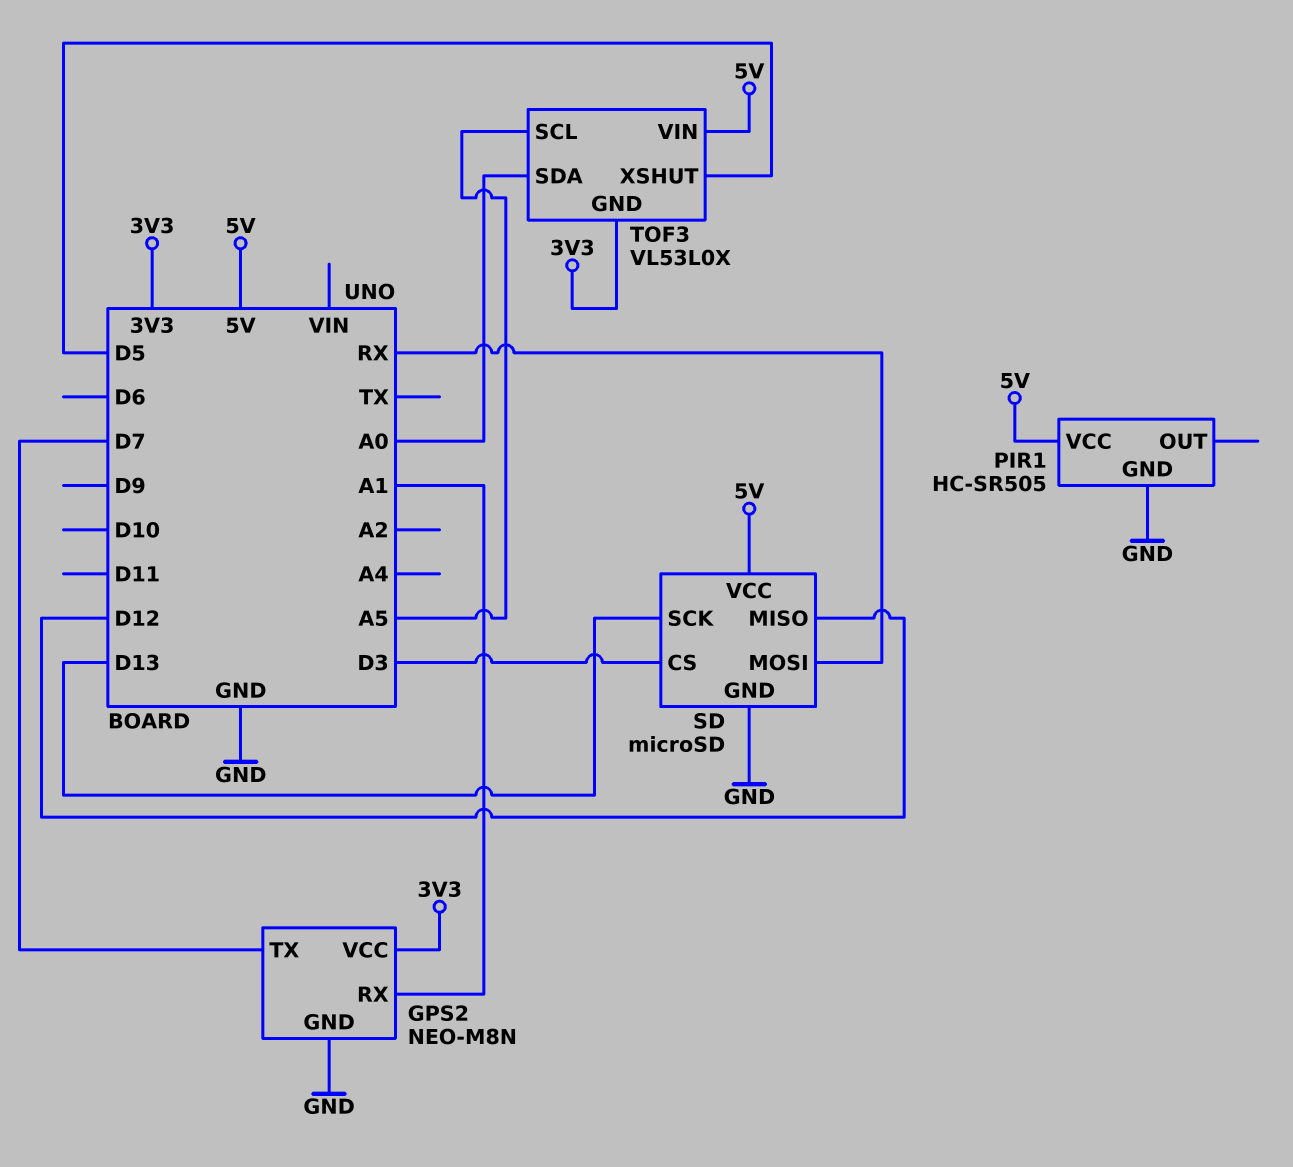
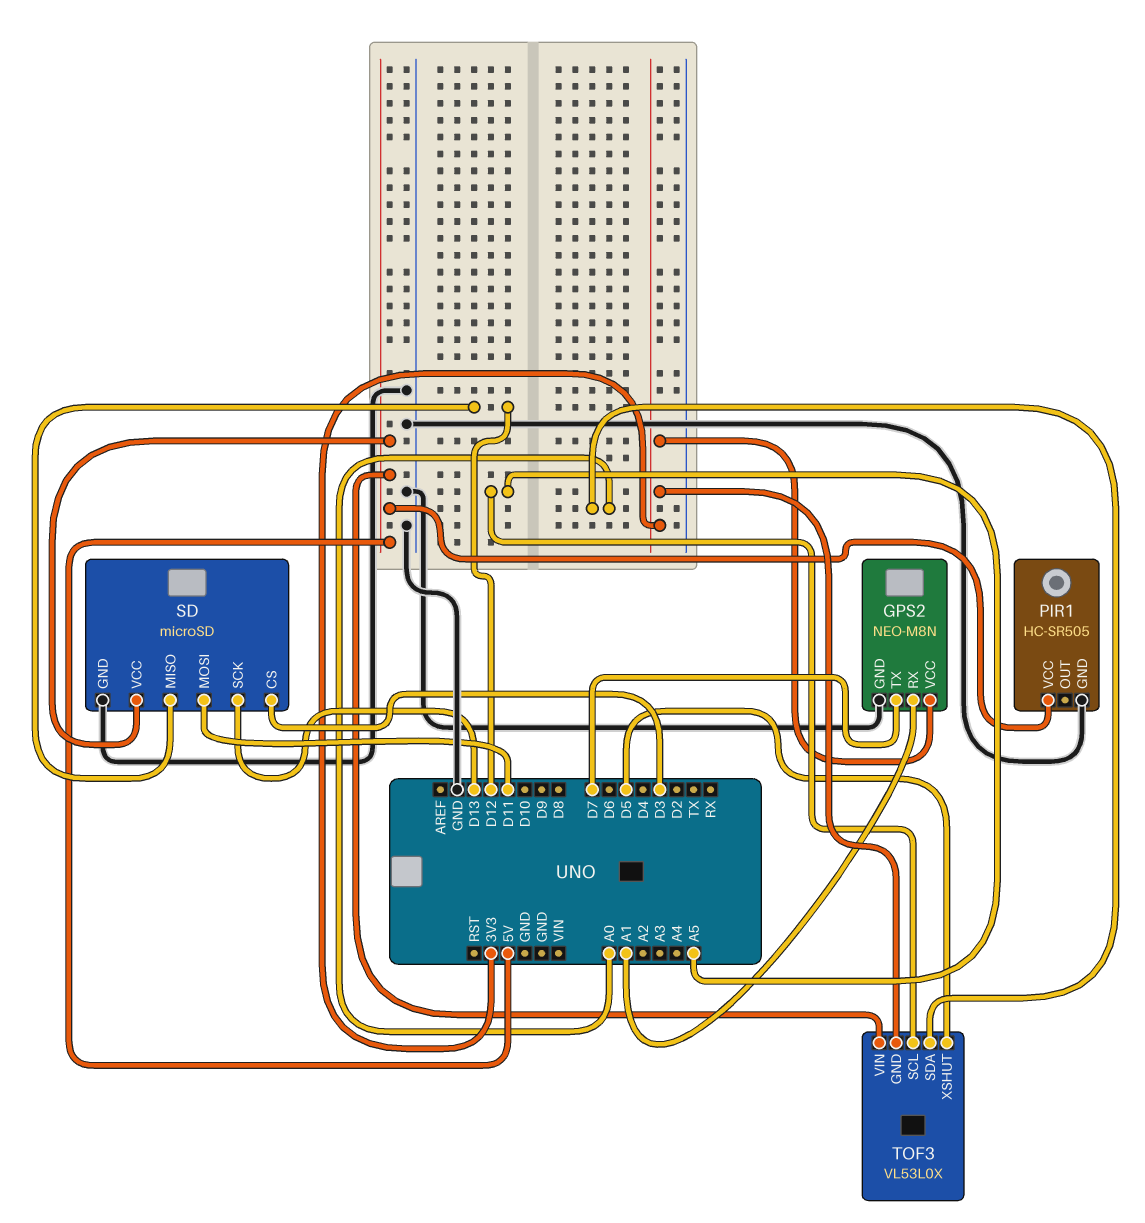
SD pin MOSI: RX -> D11

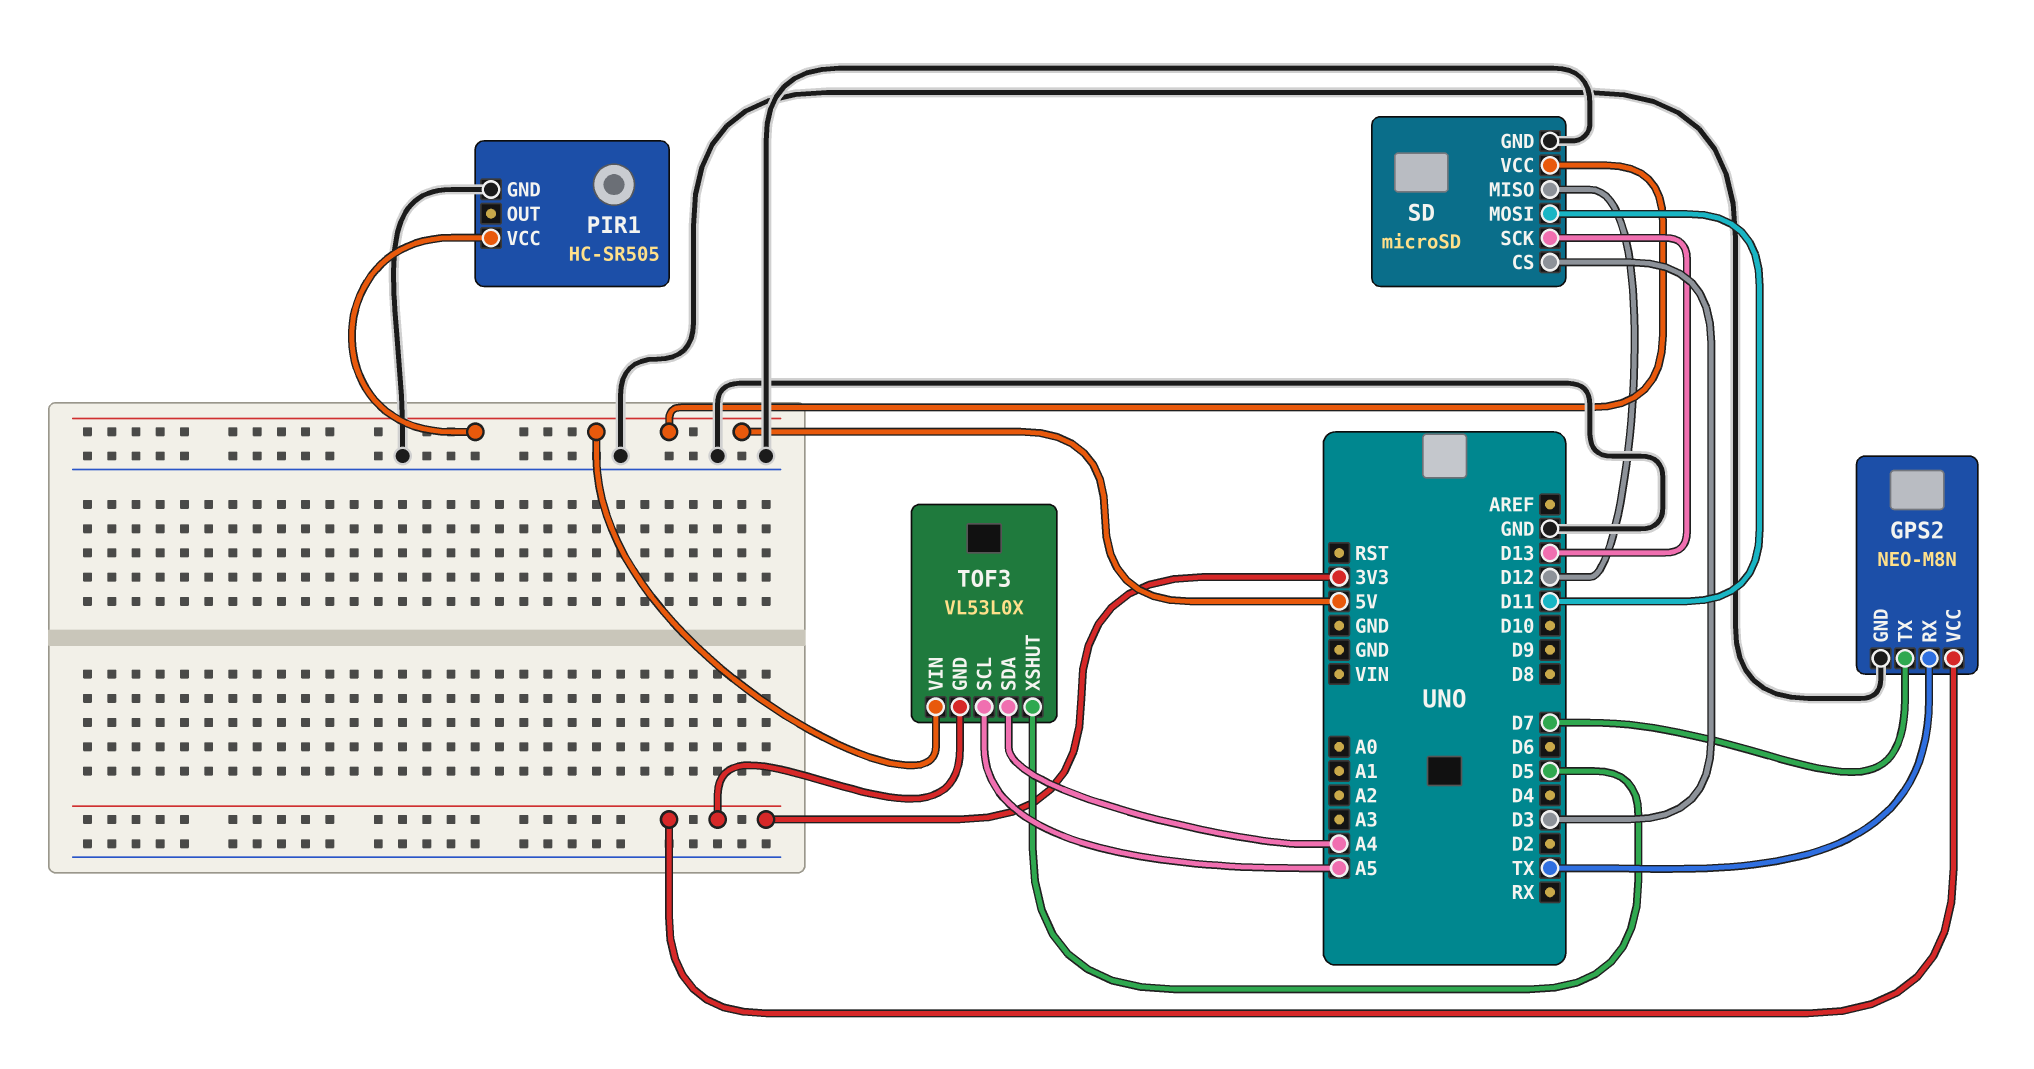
GPS2 pin RX: A1 -> TX
TOF3 pin SDA: A0 -> A4

